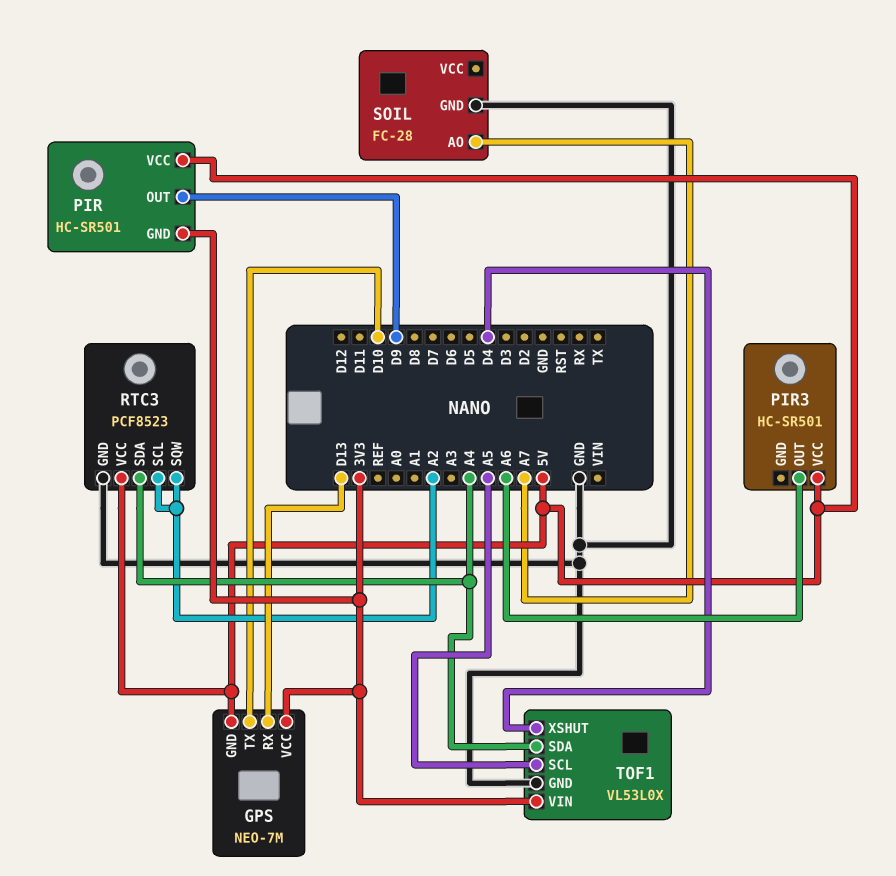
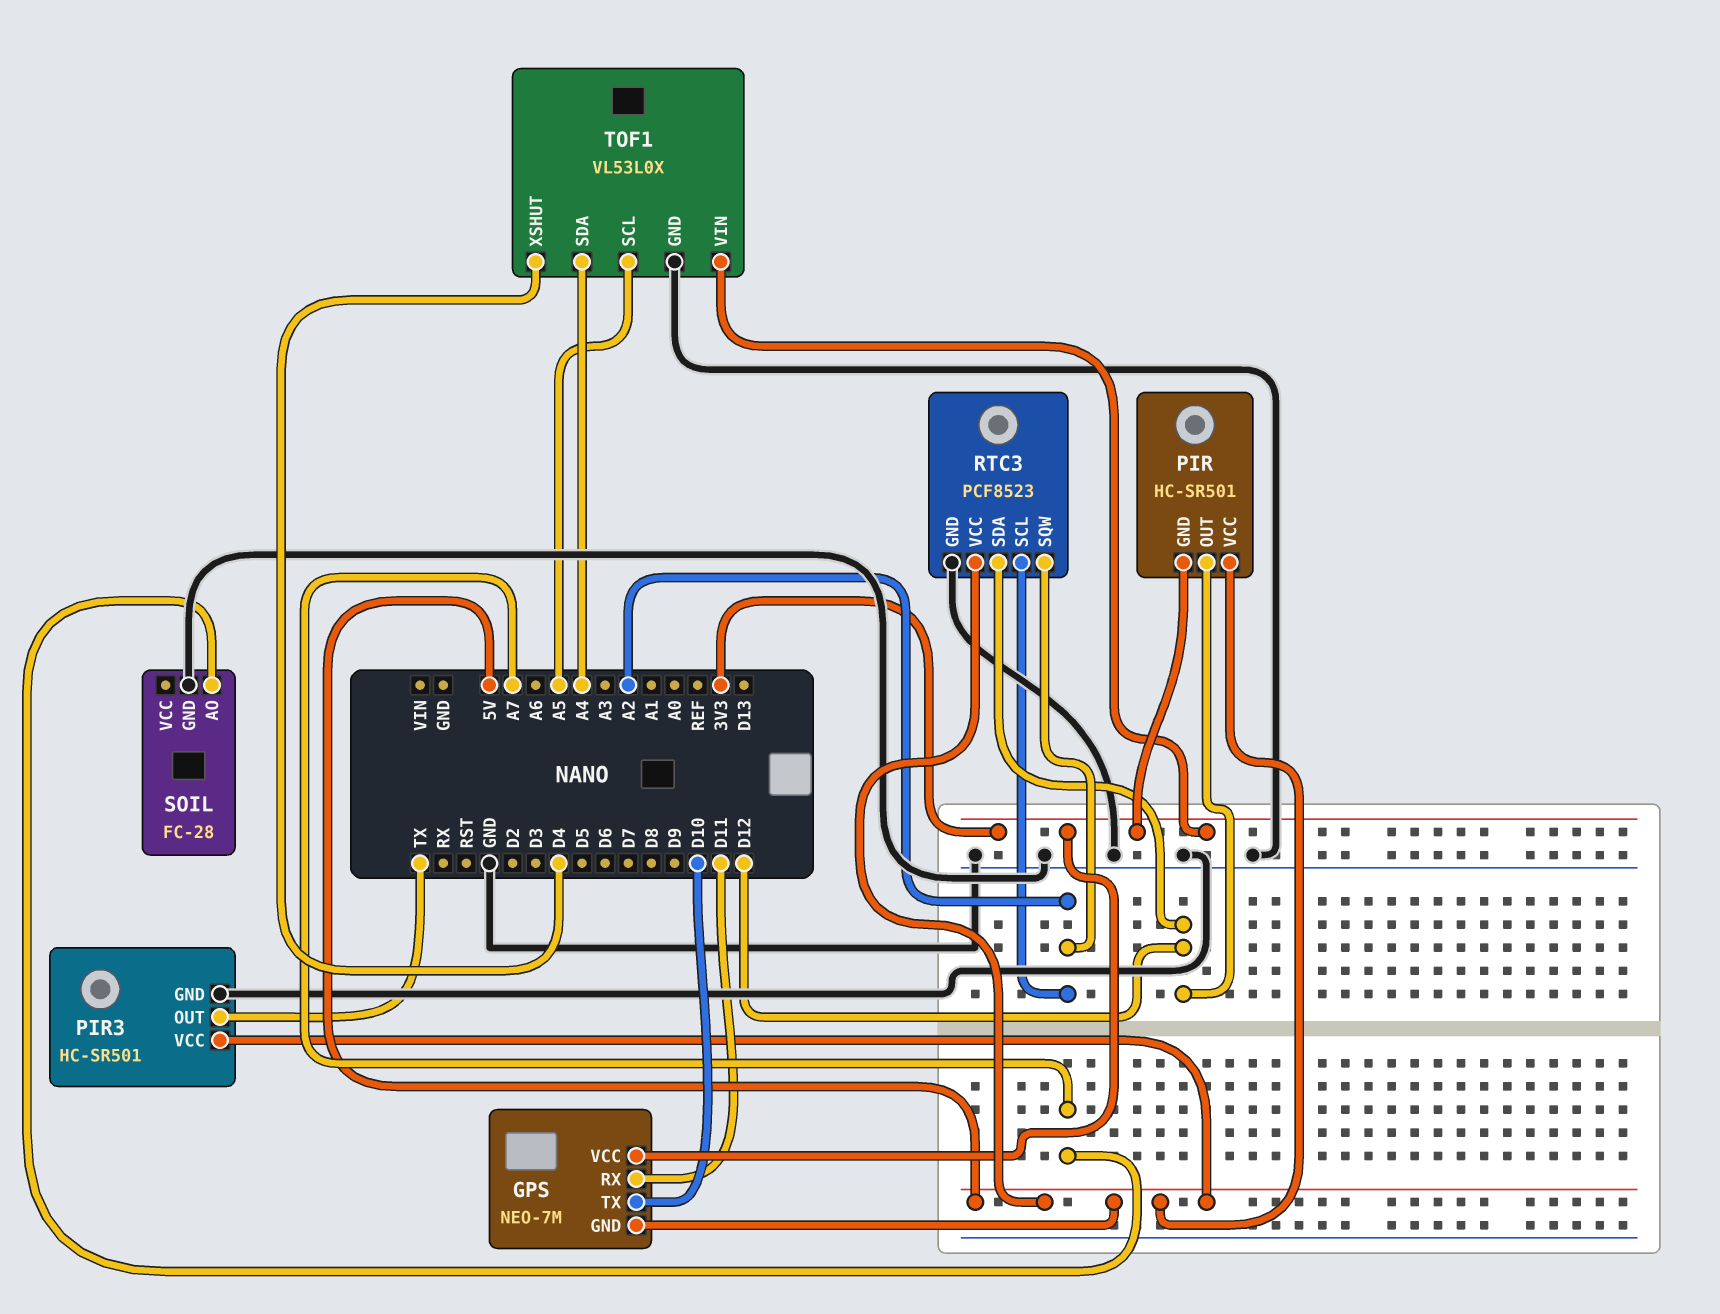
GPS pin RX: D13 -> D11
PIR pin OUT: D9 -> D12
PIR3 pin GND: none -> GND
PIR3 pin OUT: A6 -> TX
RTC3 pin SDA: A4 -> D12

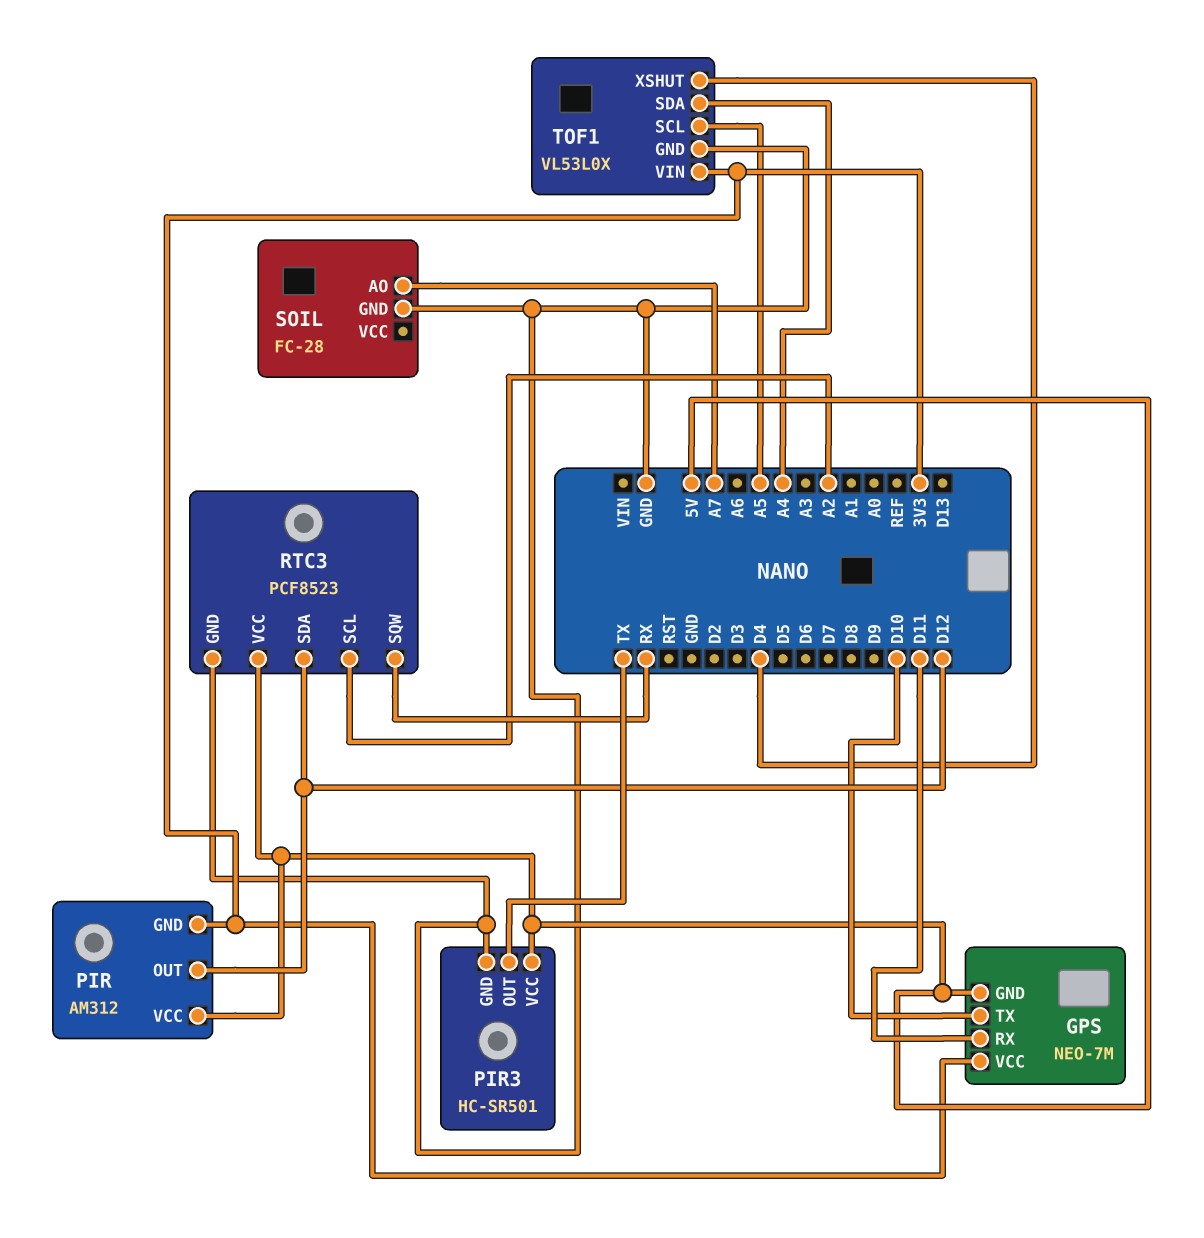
PIR: HC-SR501 -> AM312
RTC3 pin SQW: A2 -> RX

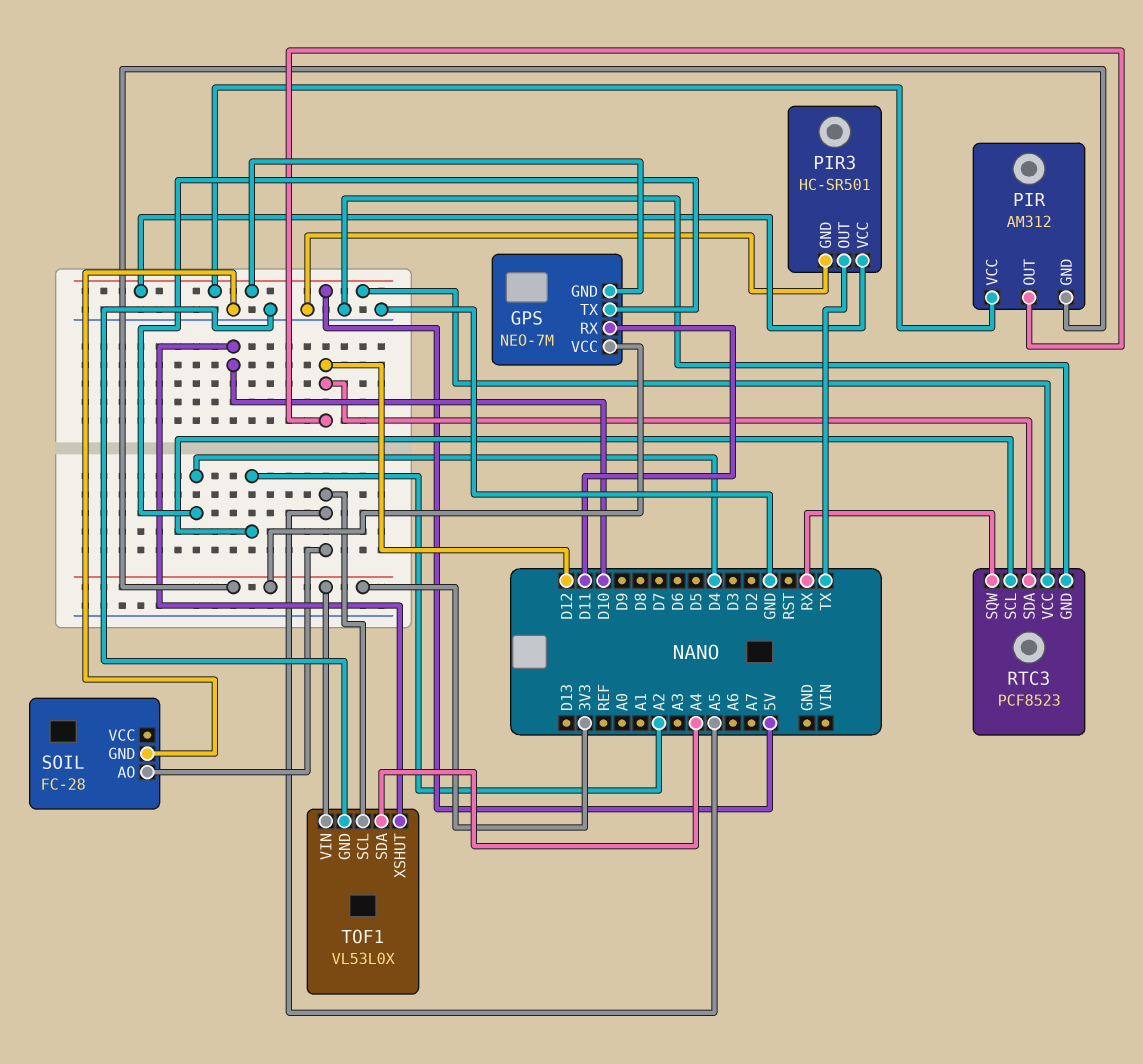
GPS pin TX: D10 -> D4
SOIL pin AO: A7 -> A5
TOF1 pin XSHUT: D4 -> D10

